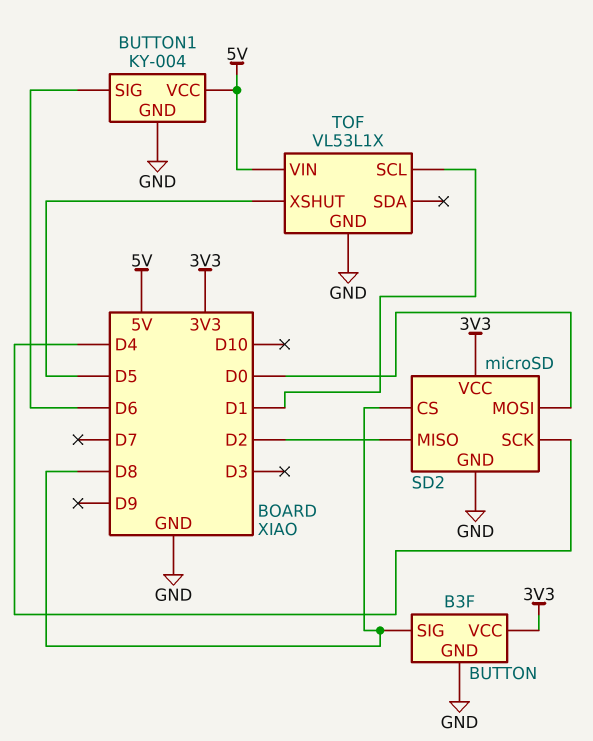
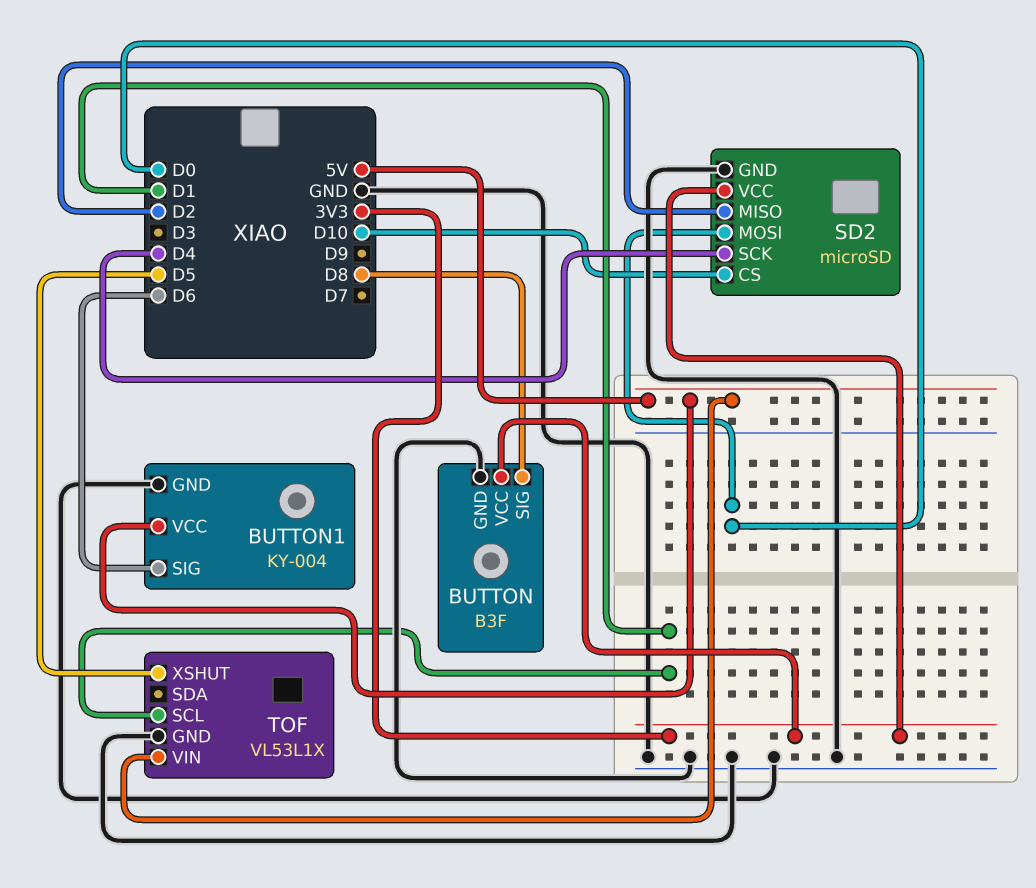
SD2 pin CS: D8 -> D10

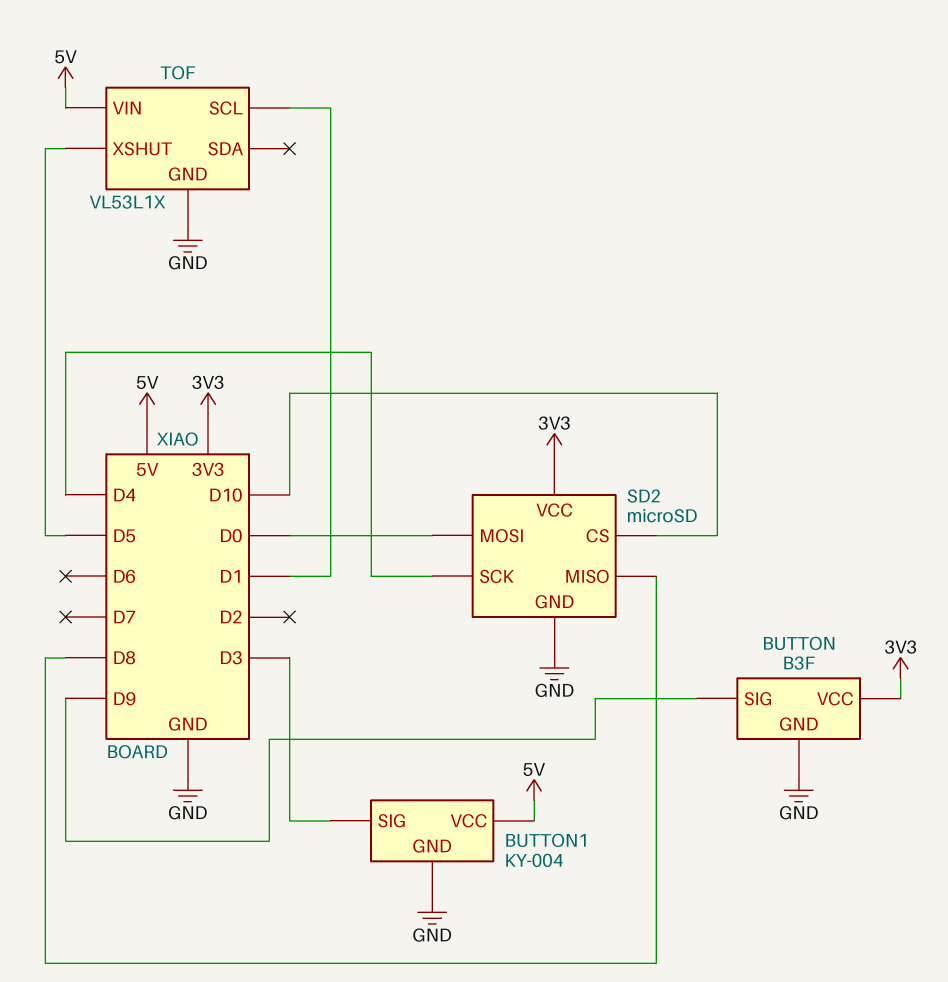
BUTTON pin SIG: D8 -> D9
BUTTON1 pin SIG: D6 -> D3
SD2 pin MISO: D2 -> D8

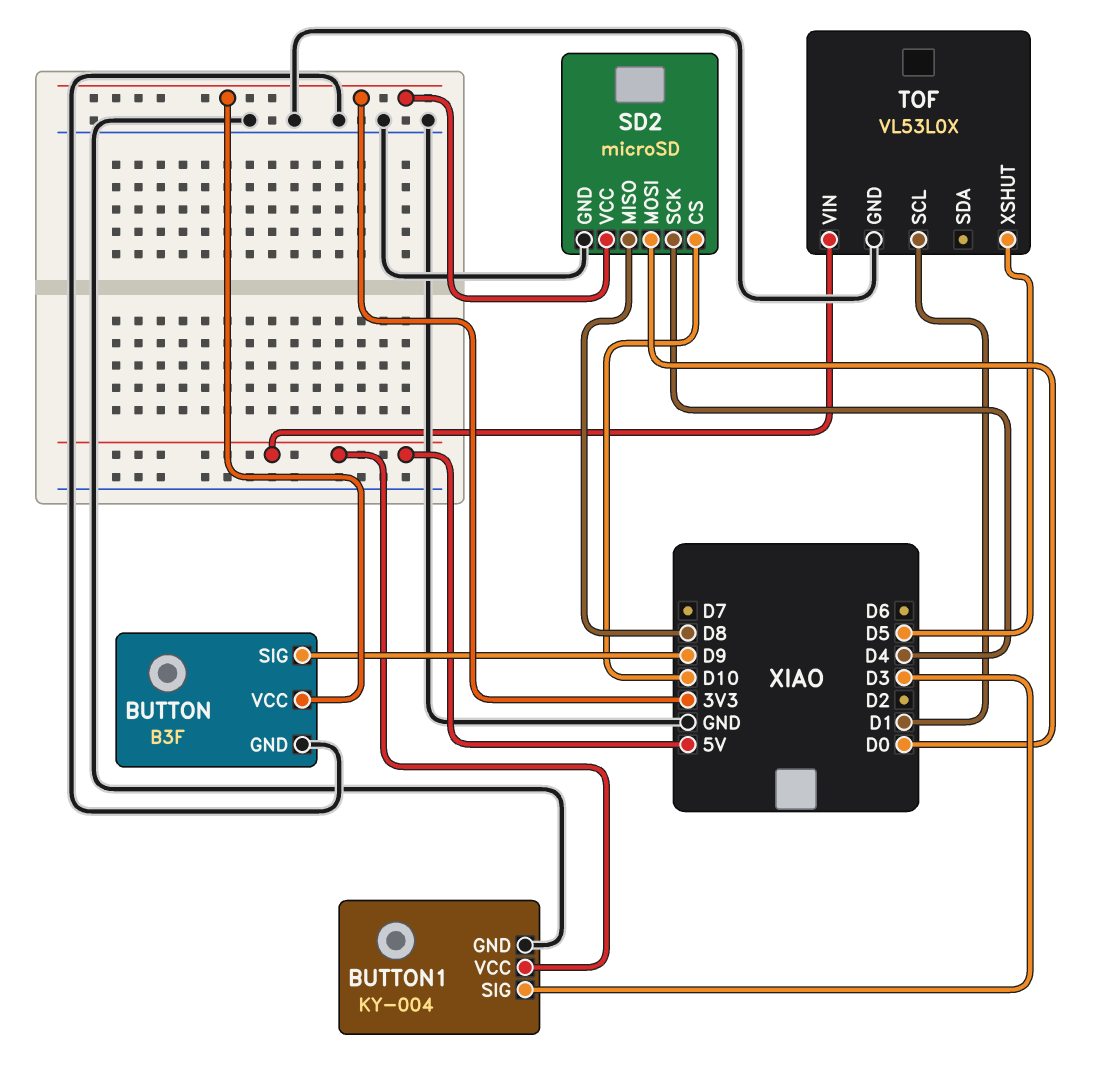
TOF: VL53L1X -> VL53L0X

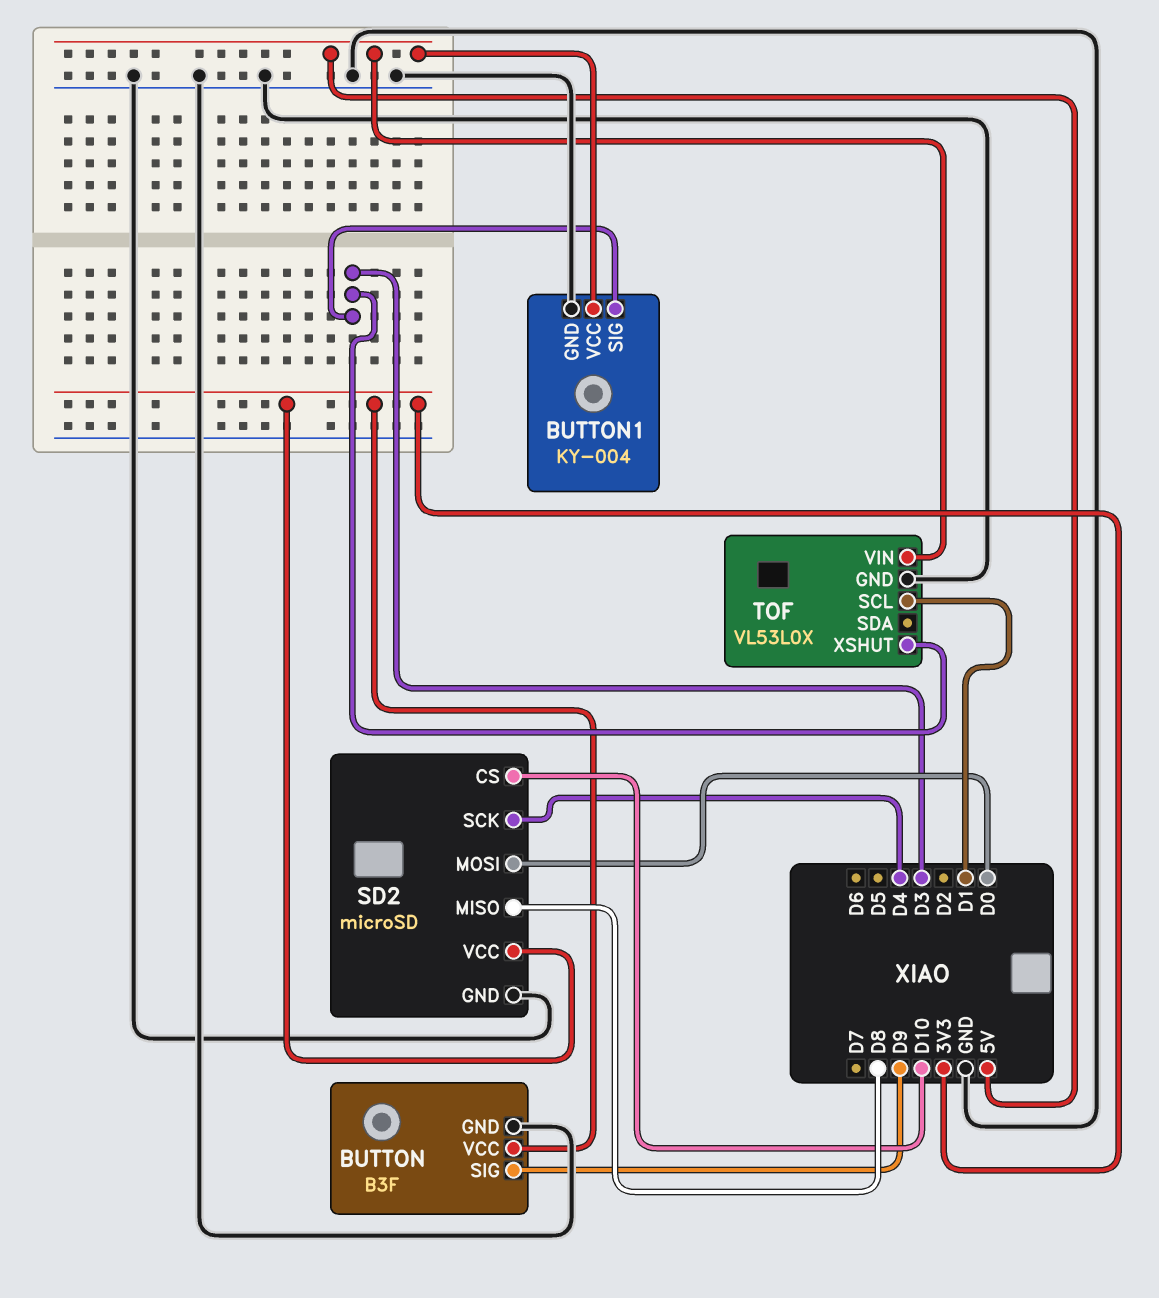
TOF pin XSHUT: D5 -> D3

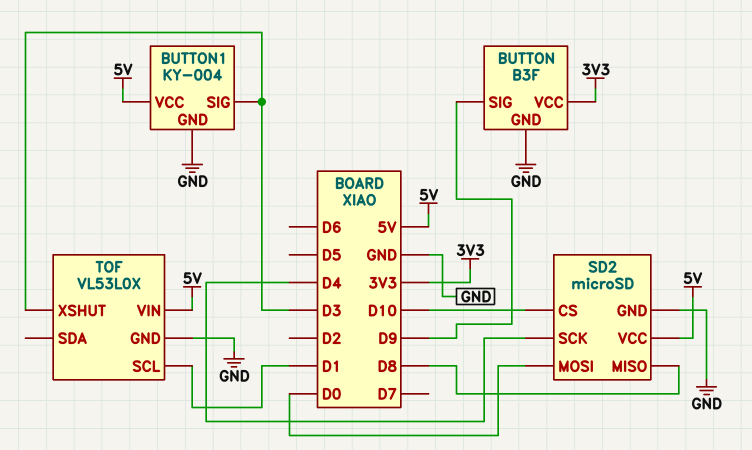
SD2 pin VCC: 3V3 -> 5V

